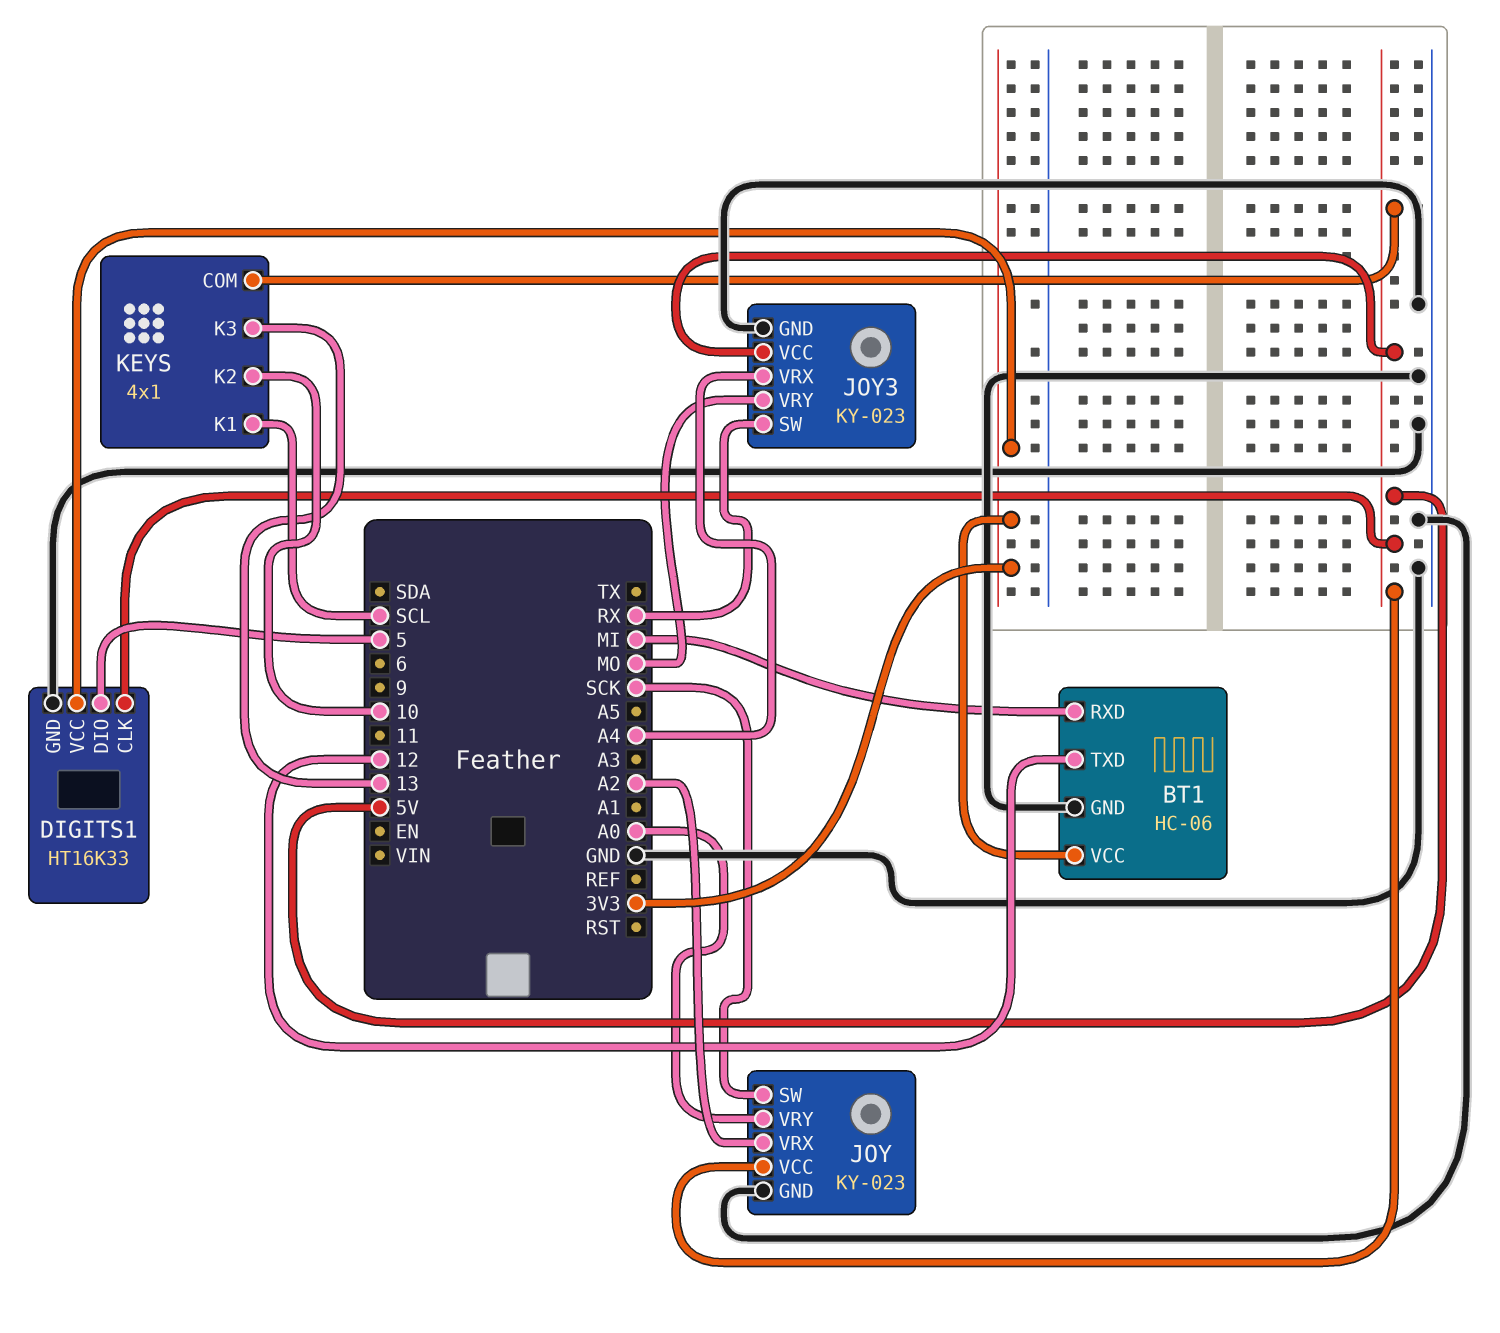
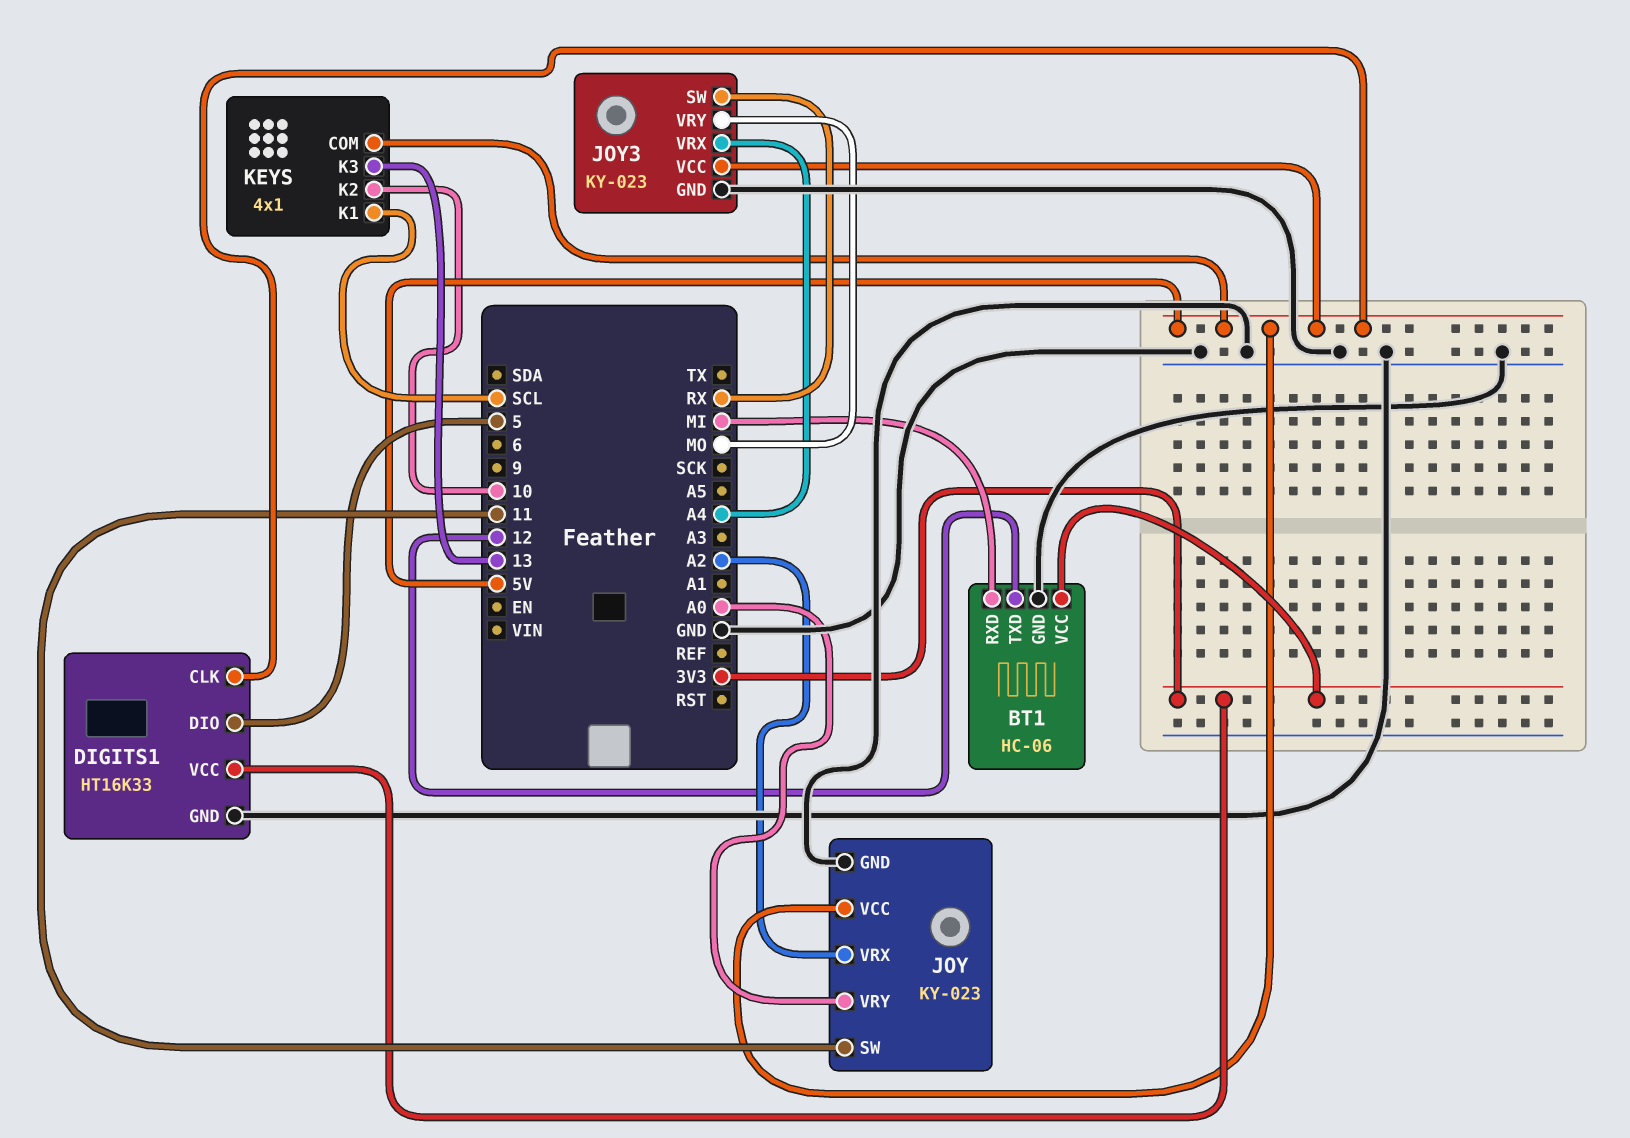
JOY pin SW: SCK -> 11

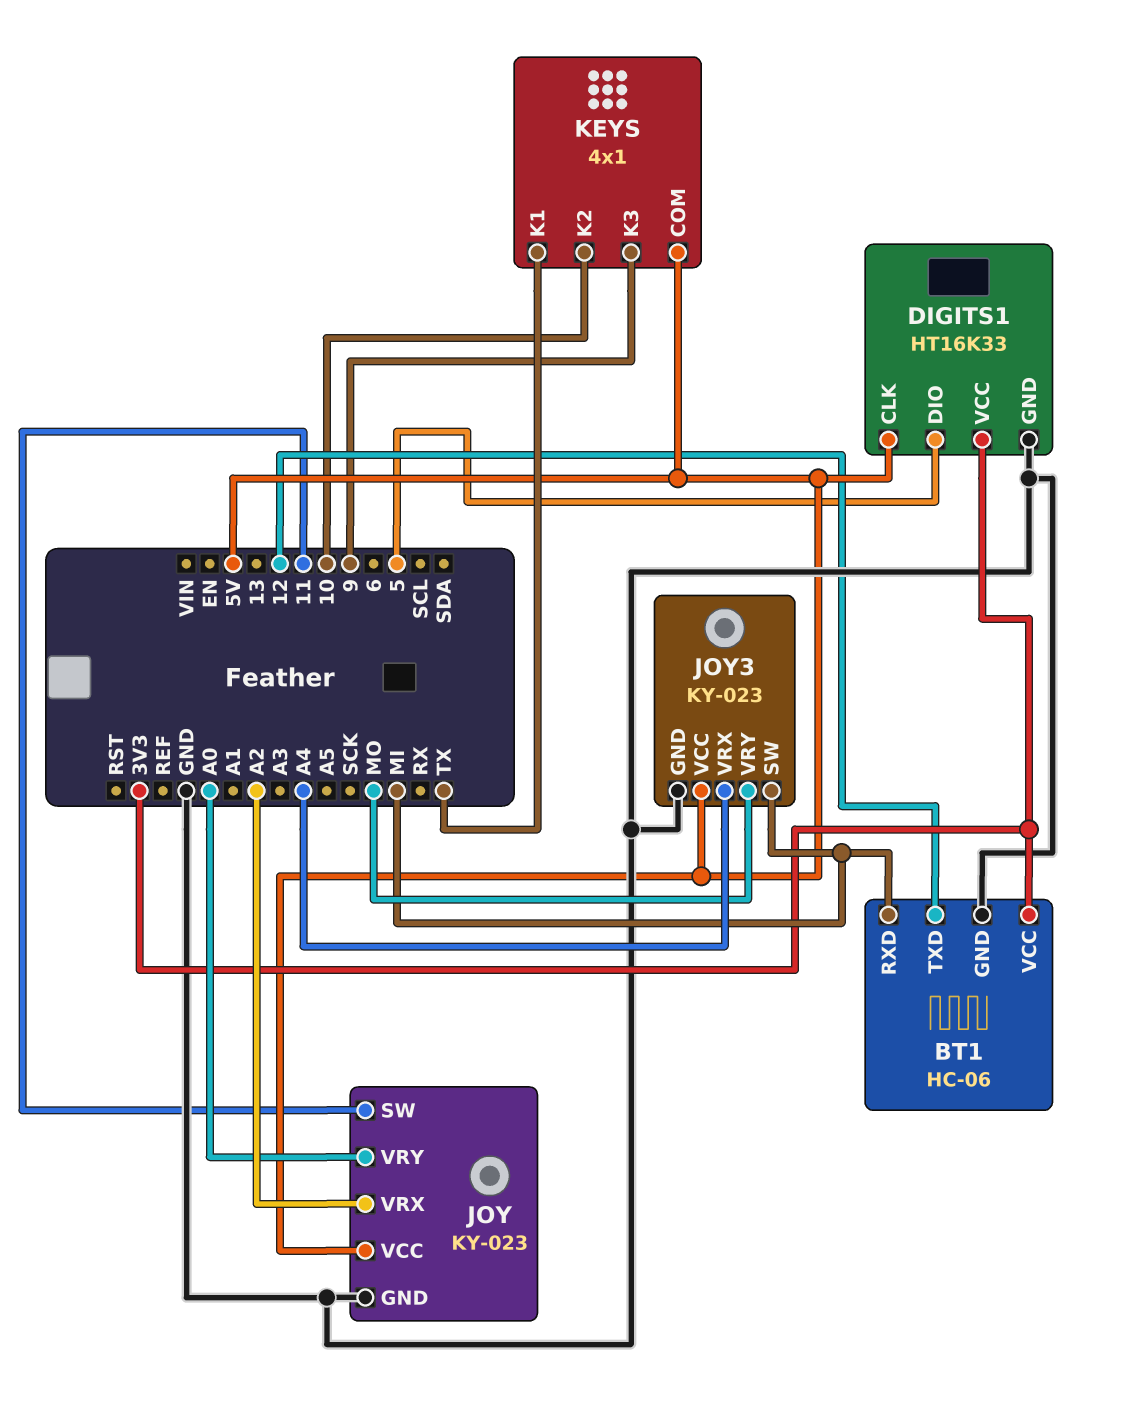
JOY3 pin SW: RX -> MI
KEYS pin K1: SCL -> TX
KEYS pin K3: 13 -> 9

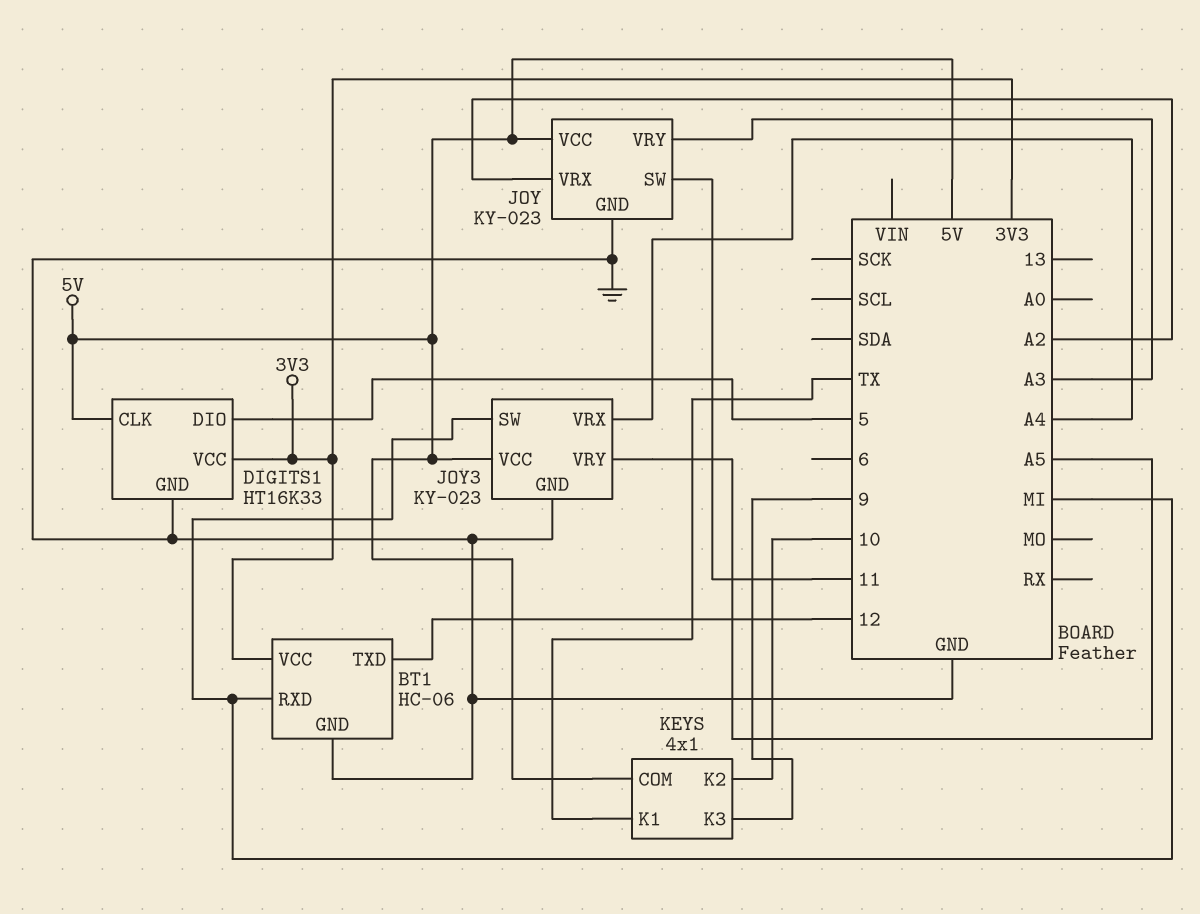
JOY pin VRY: A0 -> A3
JOY3 pin VRY: MO -> A5

